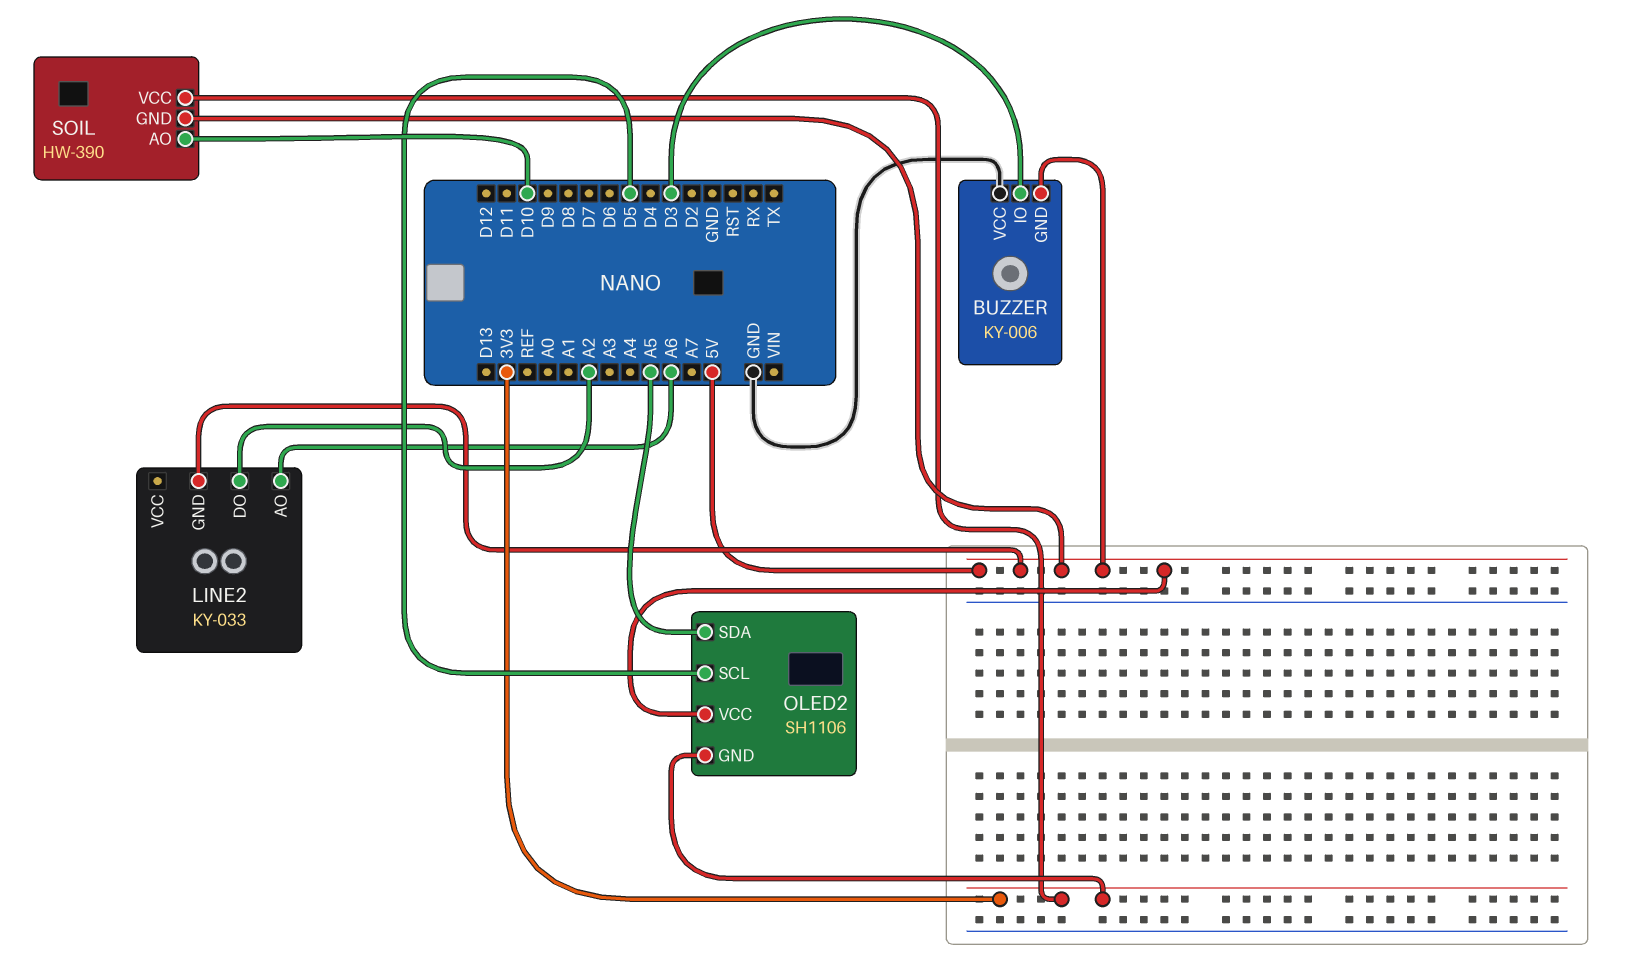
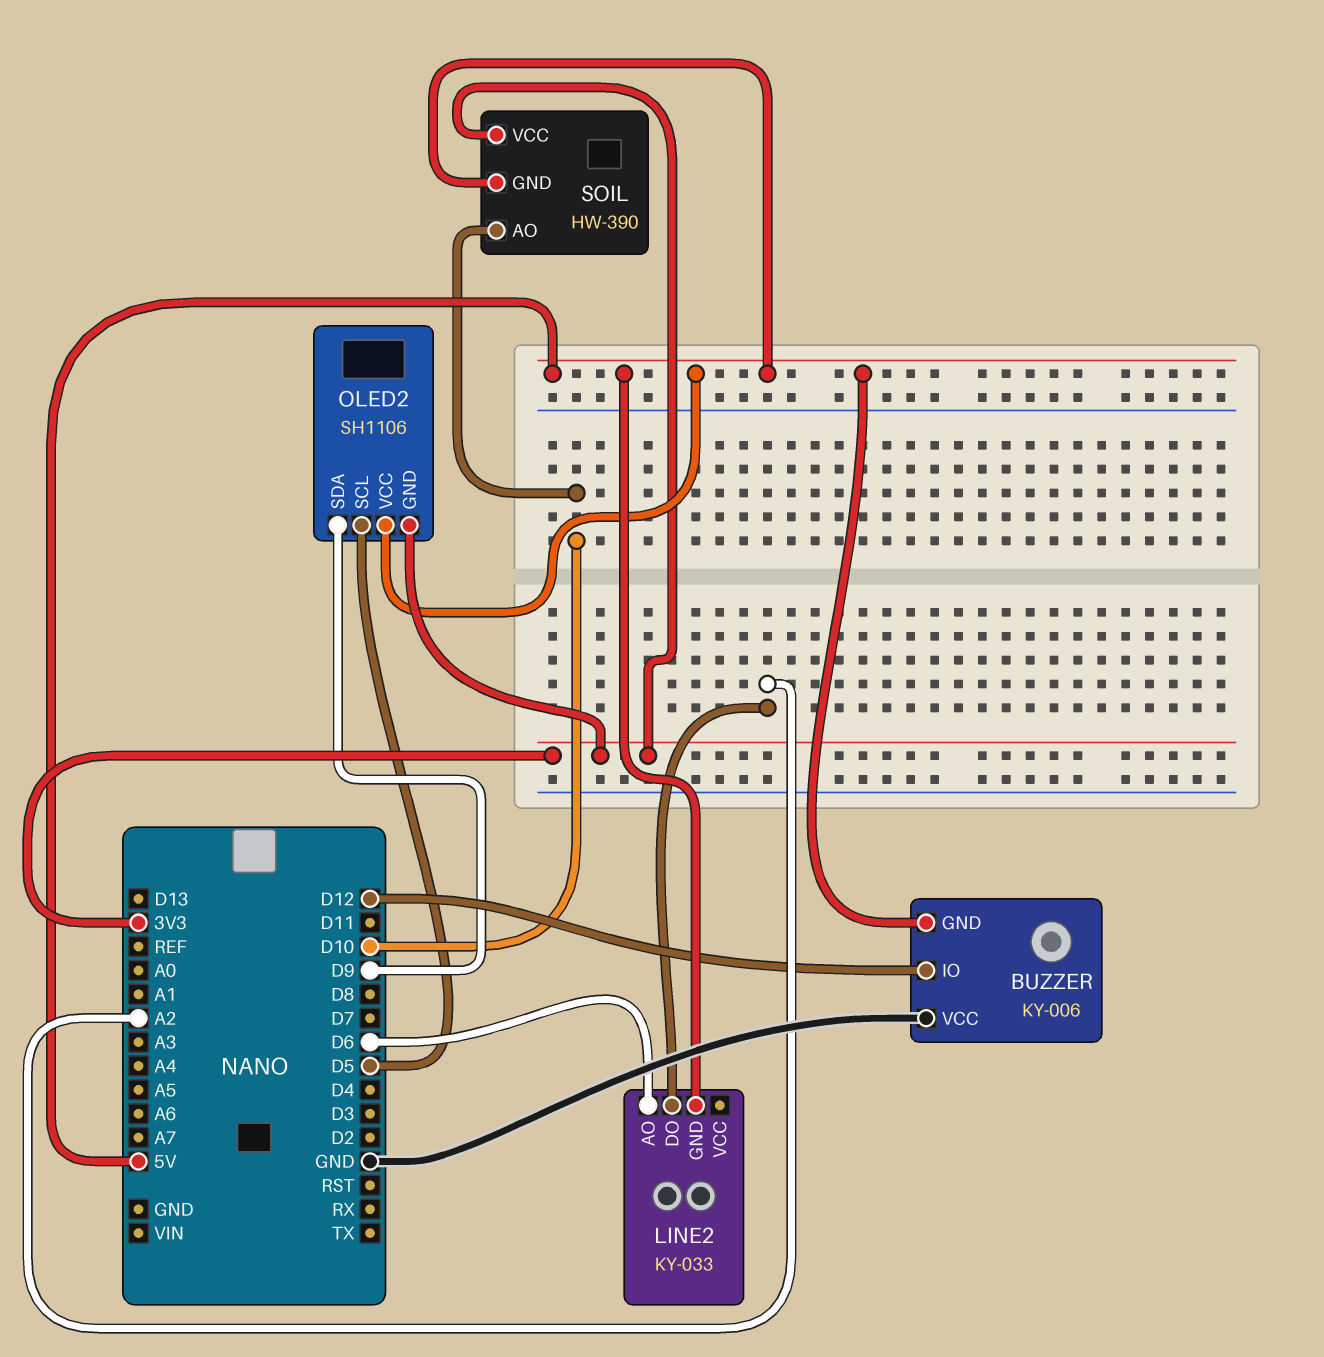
BUZZER pin IO: D3 -> D12
LINE2 pin AO: A6 -> D6
OLED2 pin SDA: A5 -> D9

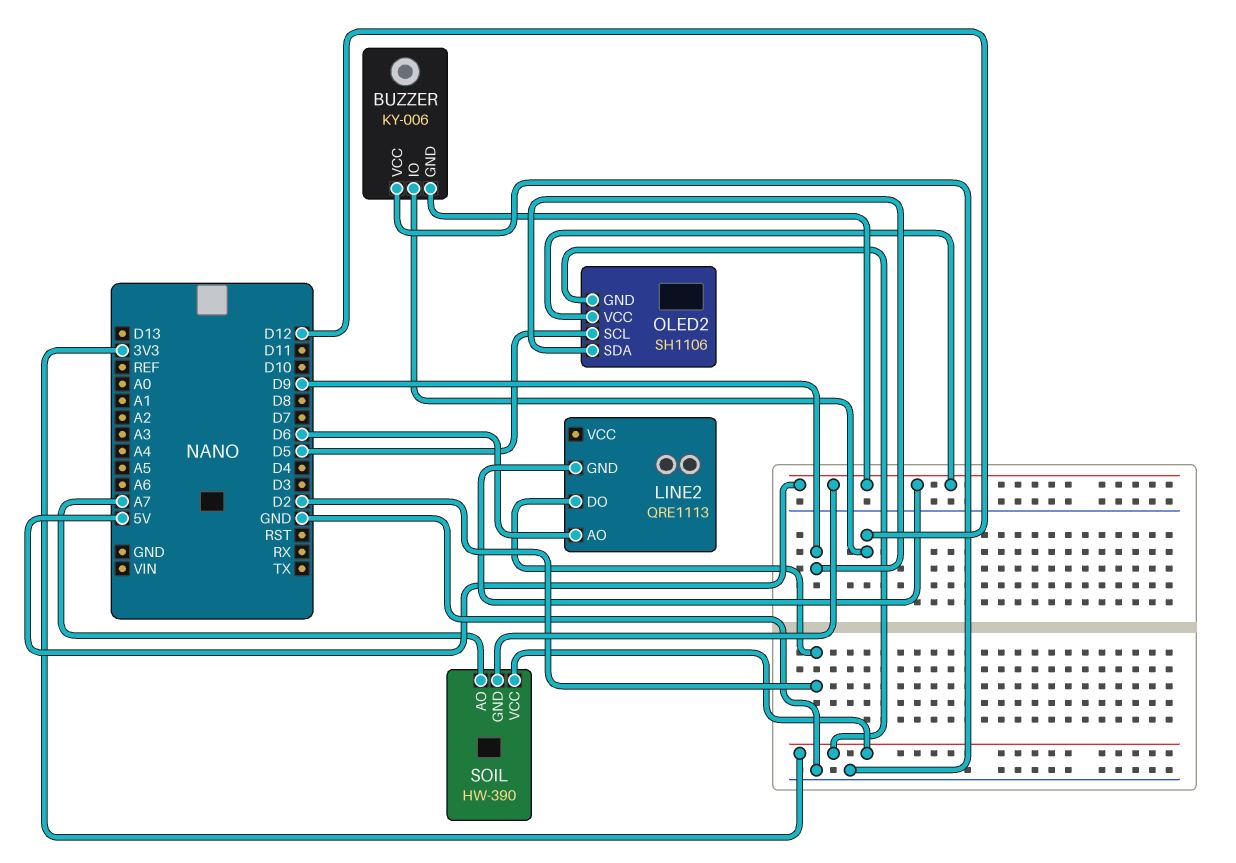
LINE2: KY-033 -> QRE1113
LINE2 pin DO: A2 -> D2
SOIL pin AO: D10 -> A7

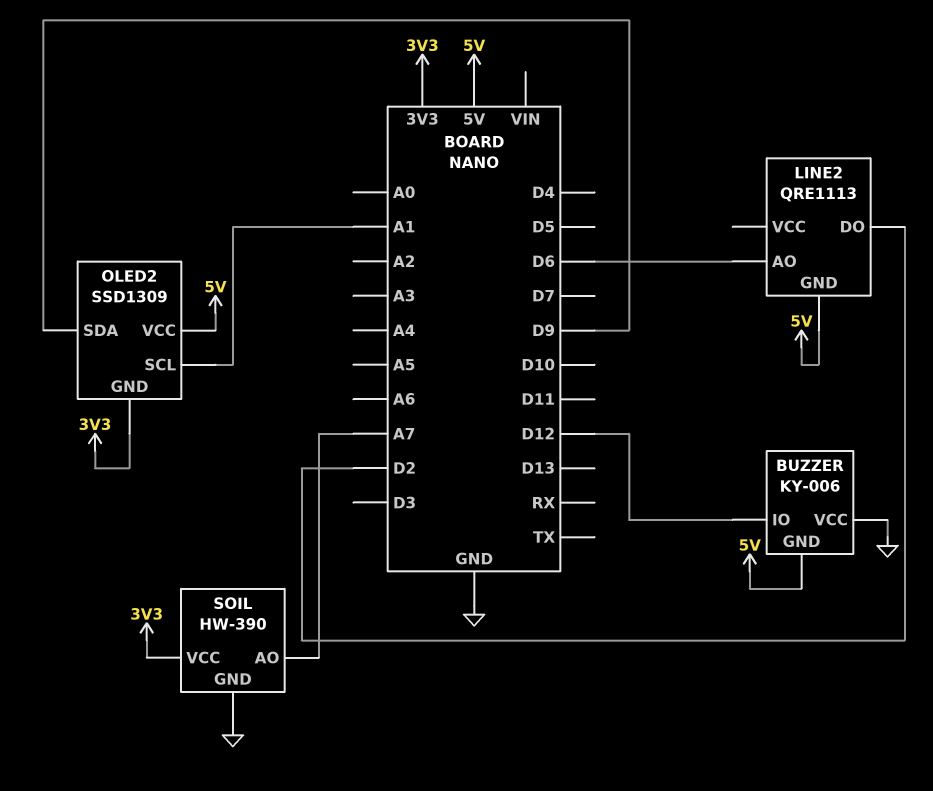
OLED2: SH1106 -> SSD1309
OLED2 pin SCL: D5 -> A1
SOIL pin GND: 5V -> GND

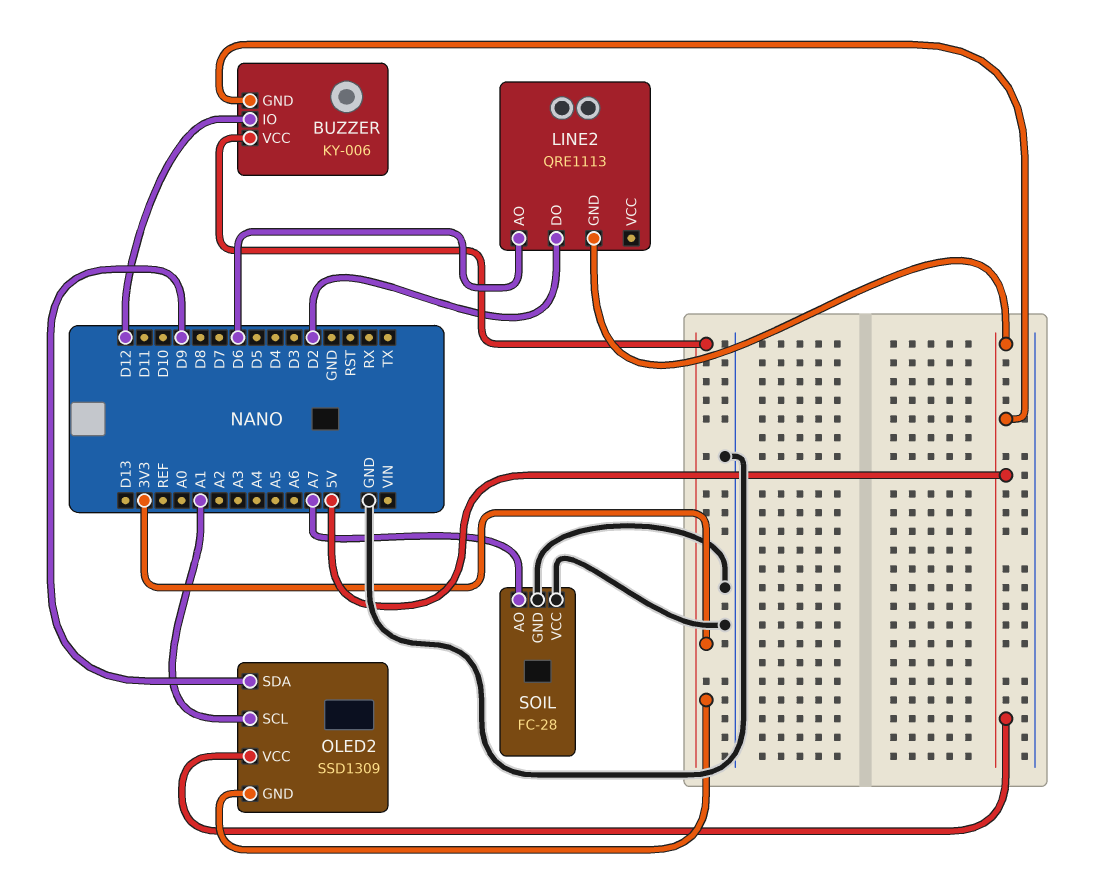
BUZZER pin VCC: GND -> 3V3
SOIL: HW-390 -> FC-28
SOIL pin VCC: 3V3 -> GND

